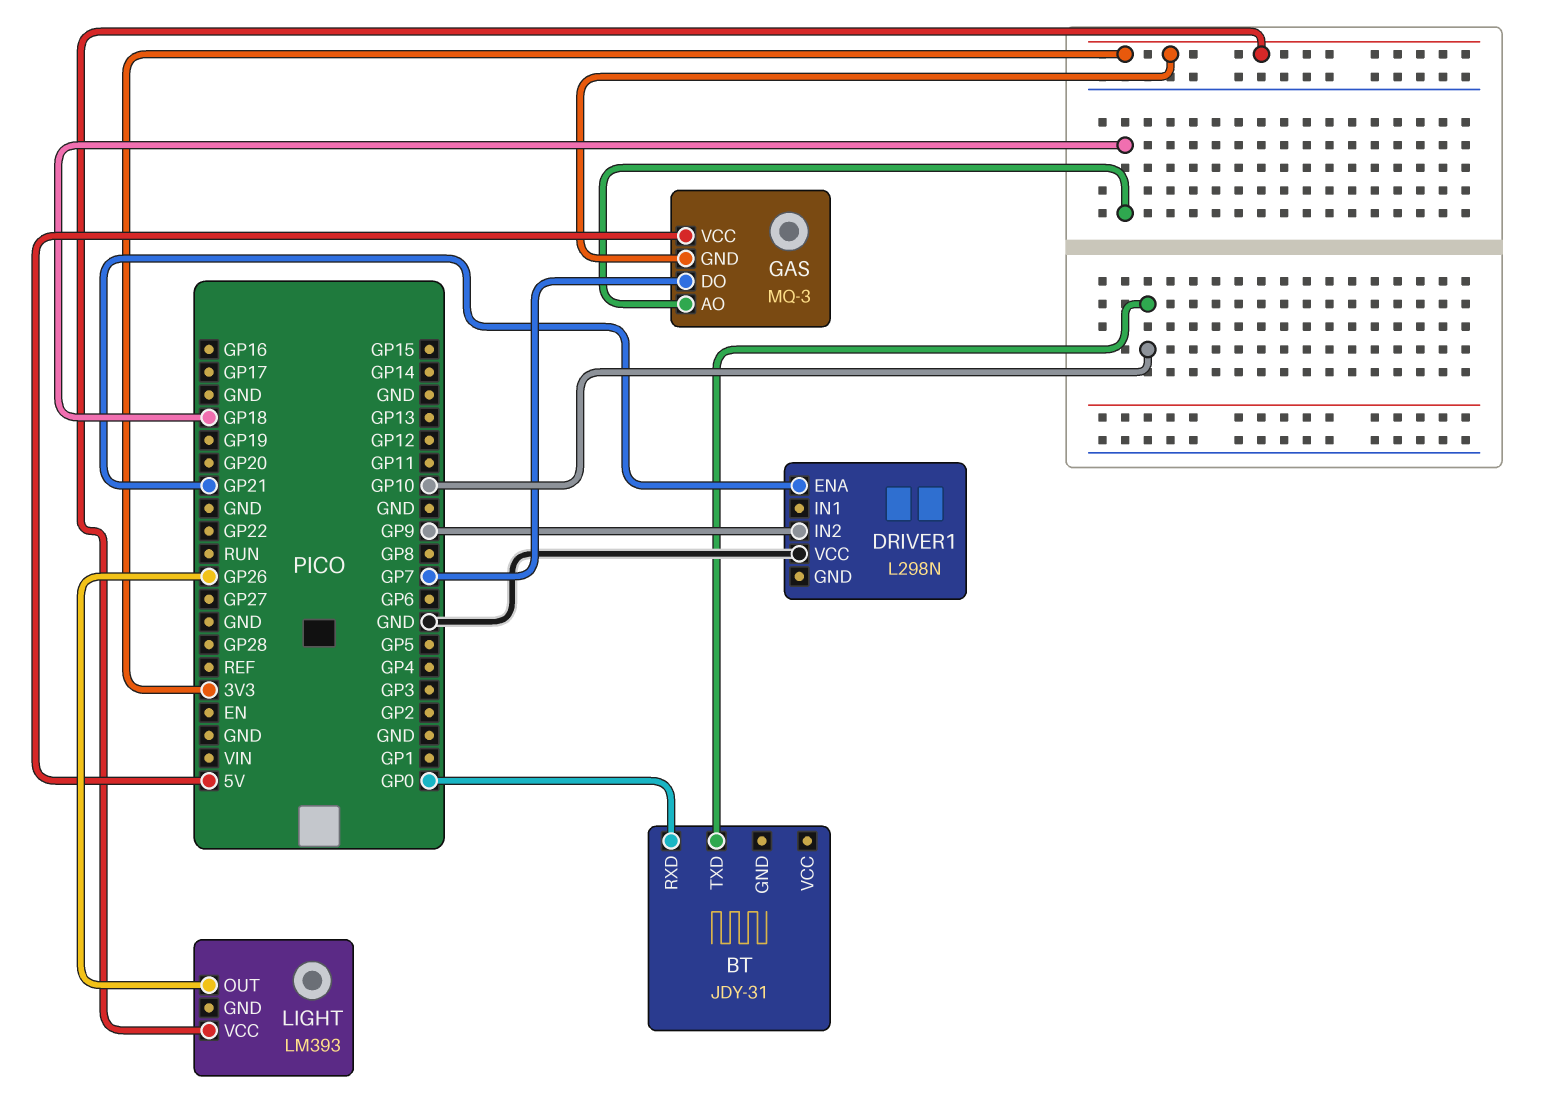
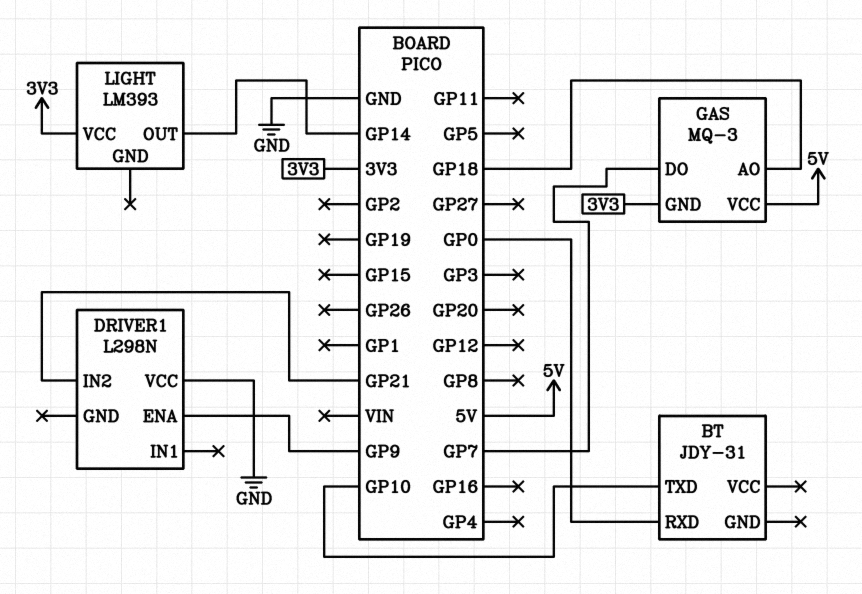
DRIVER1 pin ENA: GP21 -> GP9
DRIVER1 pin IN2: GP9 -> GP21
LIGHT pin OUT: GP26 -> GP14

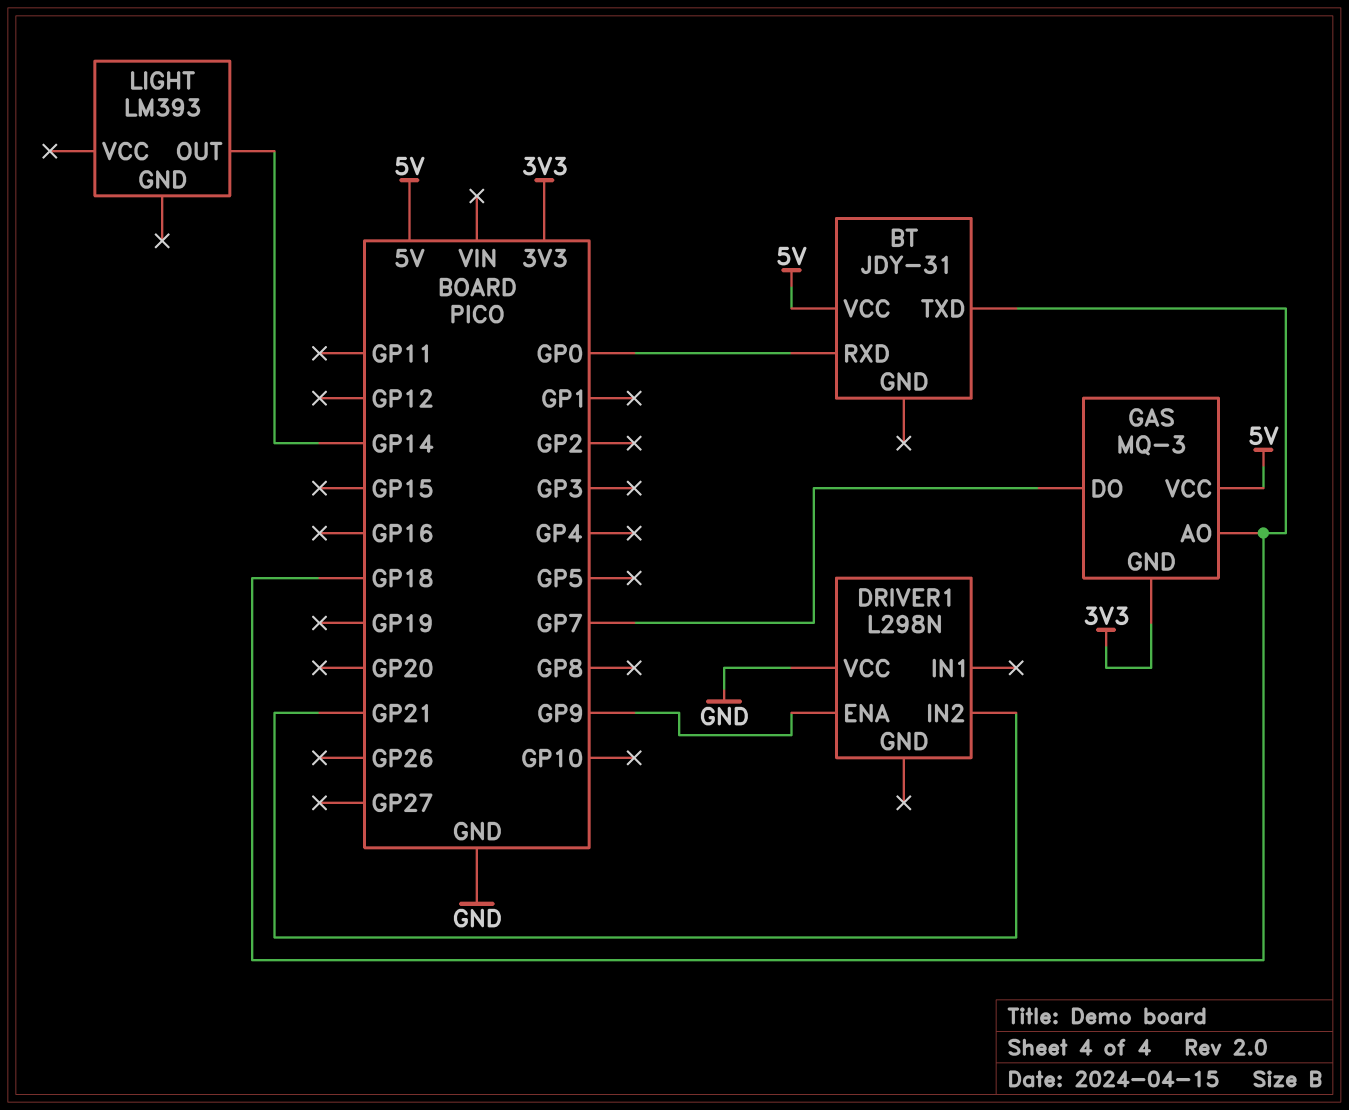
BT pin TXD: GP10 -> GP18
BT pin VCC: none -> 5V
LIGHT pin VCC: 3V3 -> none

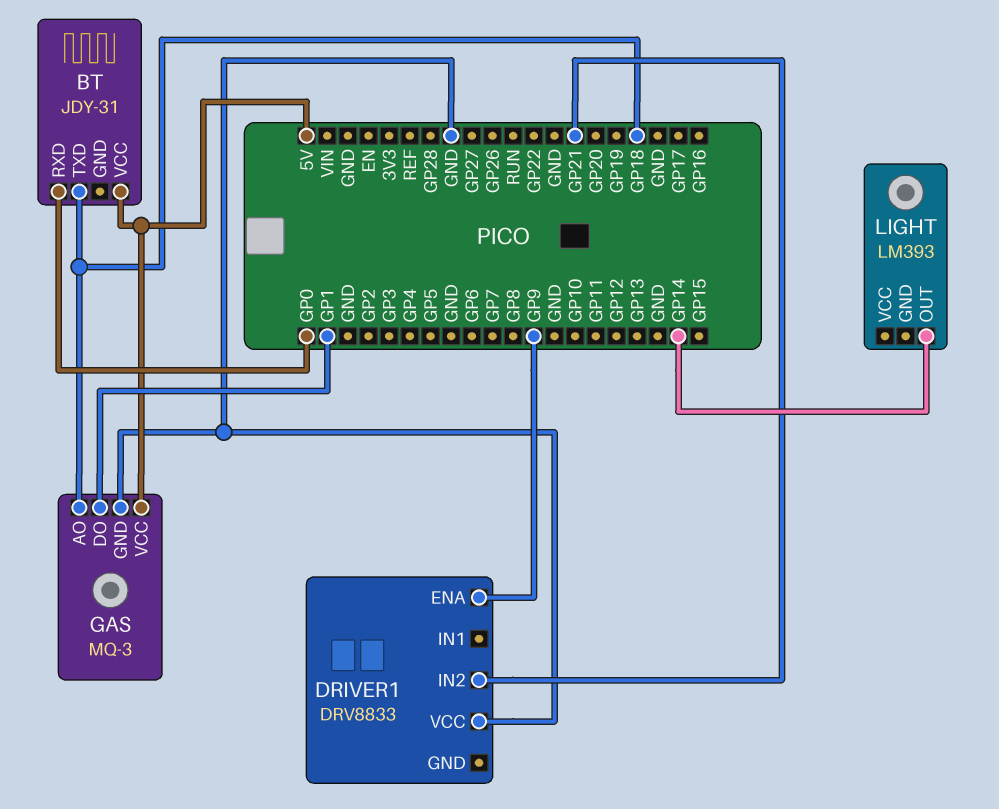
DRIVER1: L298N -> DRV8833
GAS pin DO: GP7 -> GP1
GAS pin GND: 3V3 -> GND

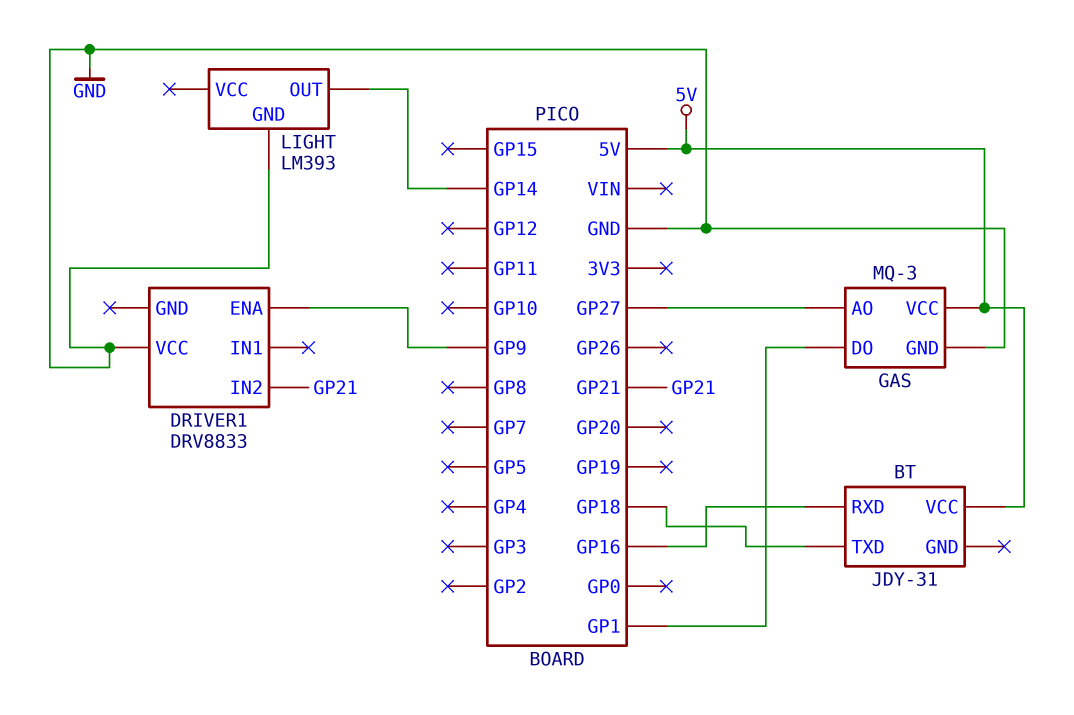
BT pin RXD: GP0 -> GP16
GAS pin AO: GP18 -> GP27
LIGHT pin GND: none -> GND

